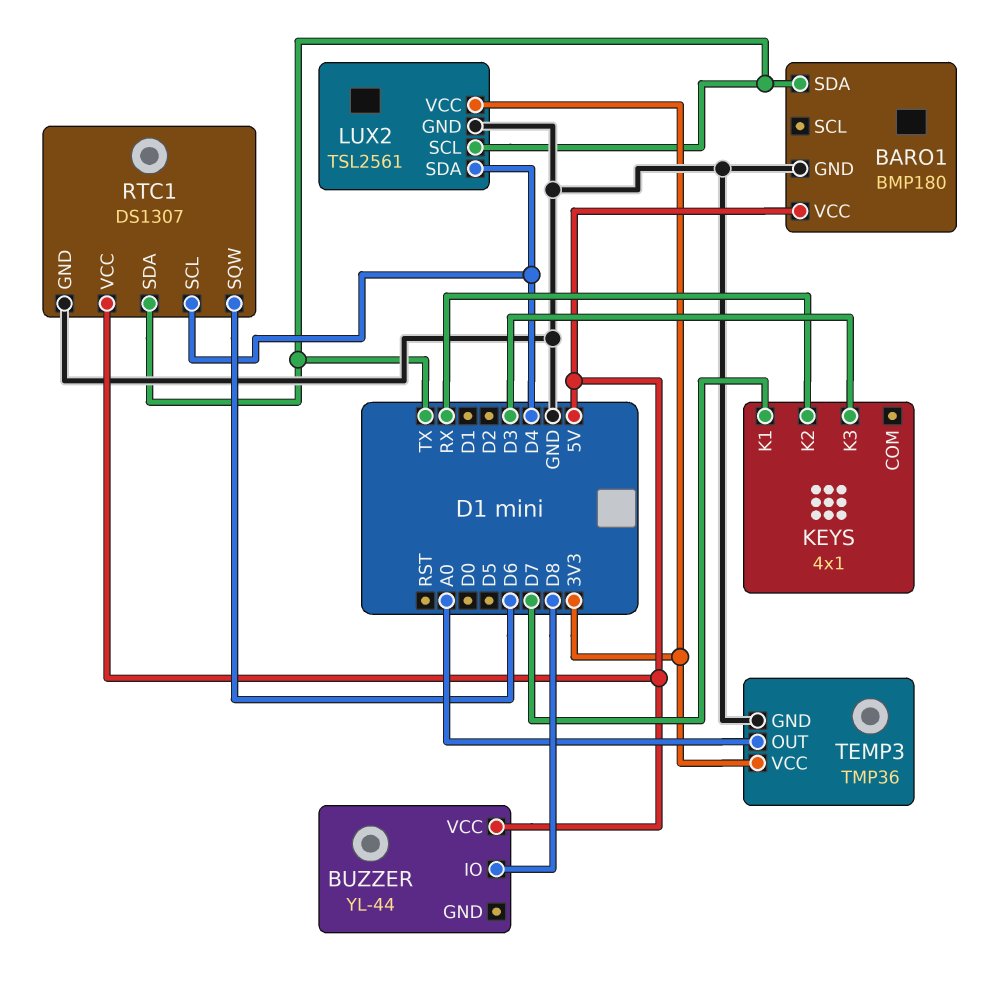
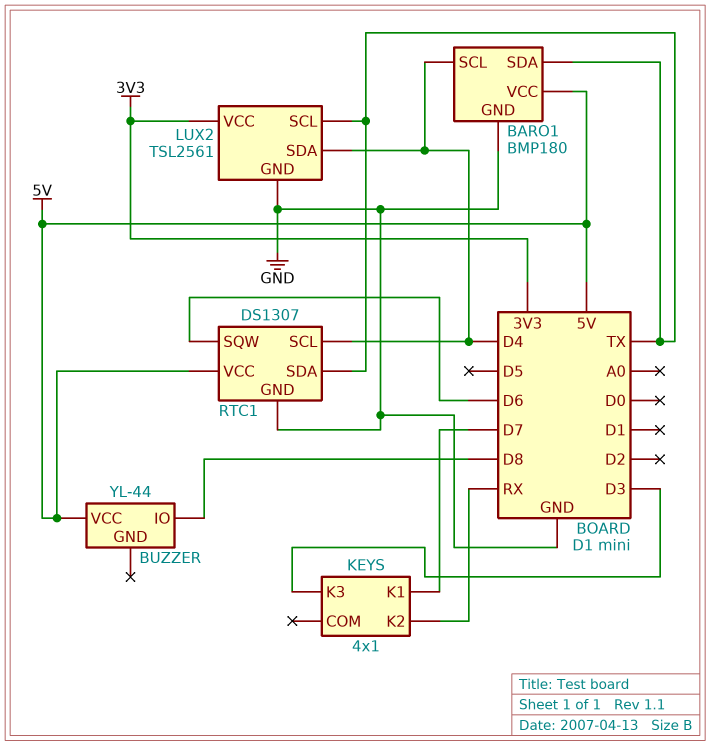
BARO1 pin SCL: none -> D4
TEMP3: TMP36 -> none
TEMP3 pin GND: GND -> none
TEMP3 pin OUT: A0 -> none
TEMP3 pin VCC: 3V3 -> none

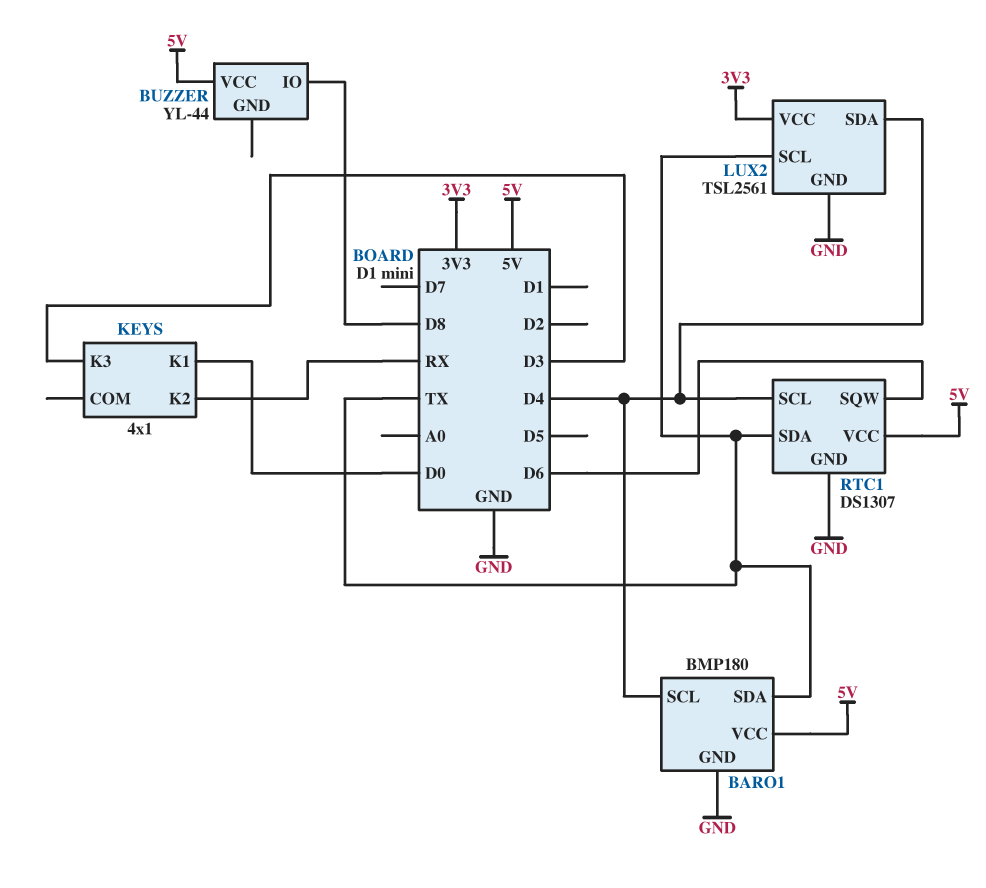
KEYS pin K1: D7 -> D0

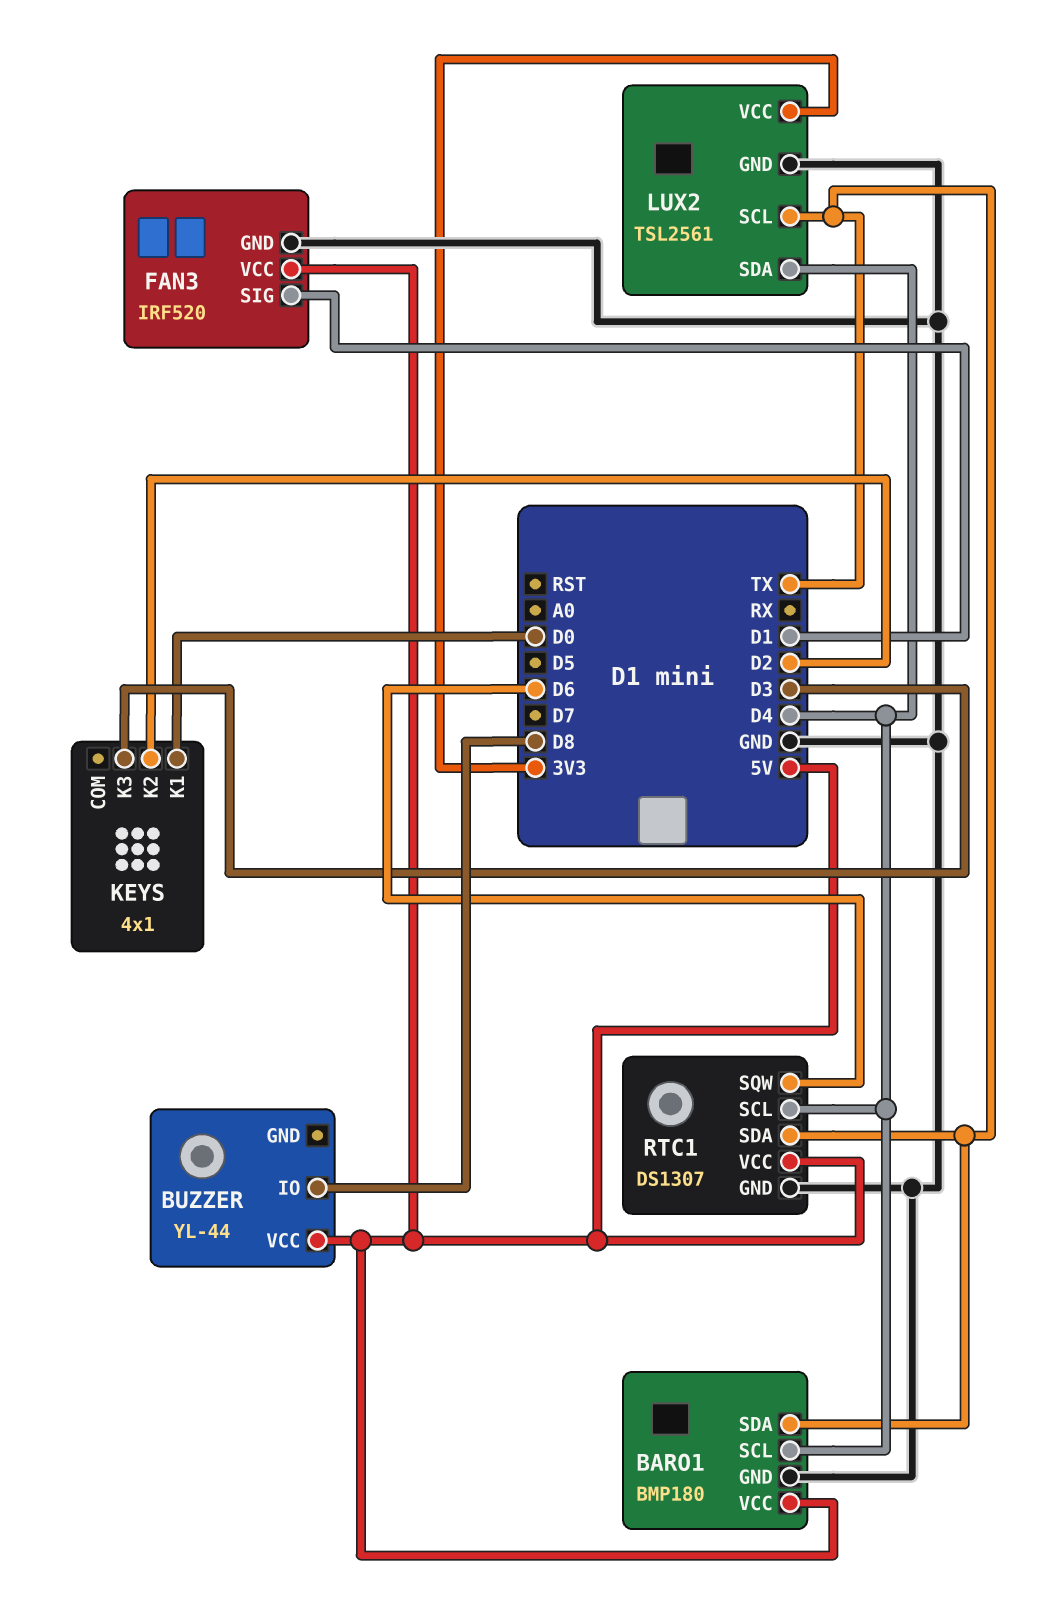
FAN3: none -> IRF520
FAN3 pin GND: none -> GND
FAN3 pin SIG: none -> D1
FAN3 pin VCC: none -> 5V
KEYS pin K2: RX -> D2

